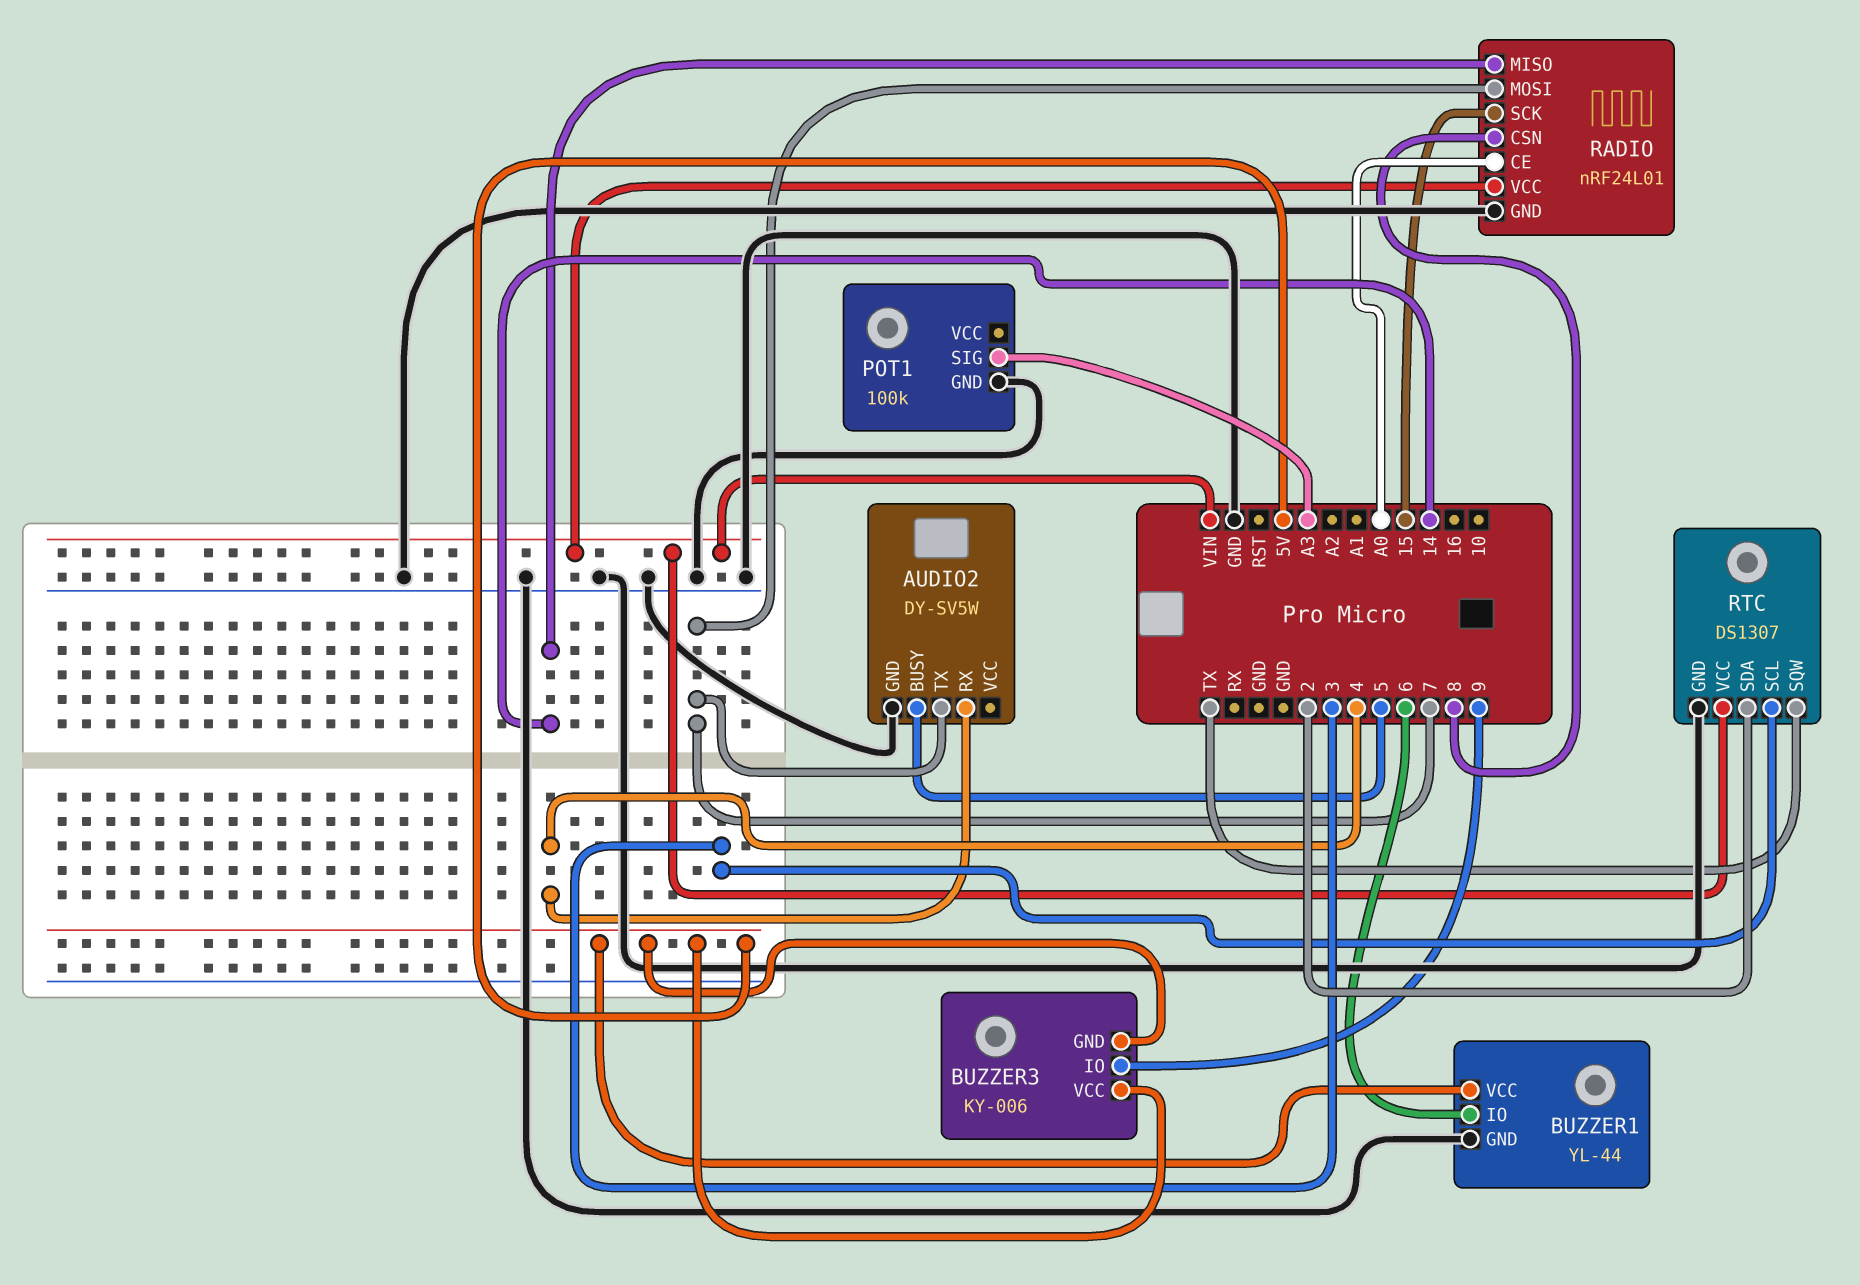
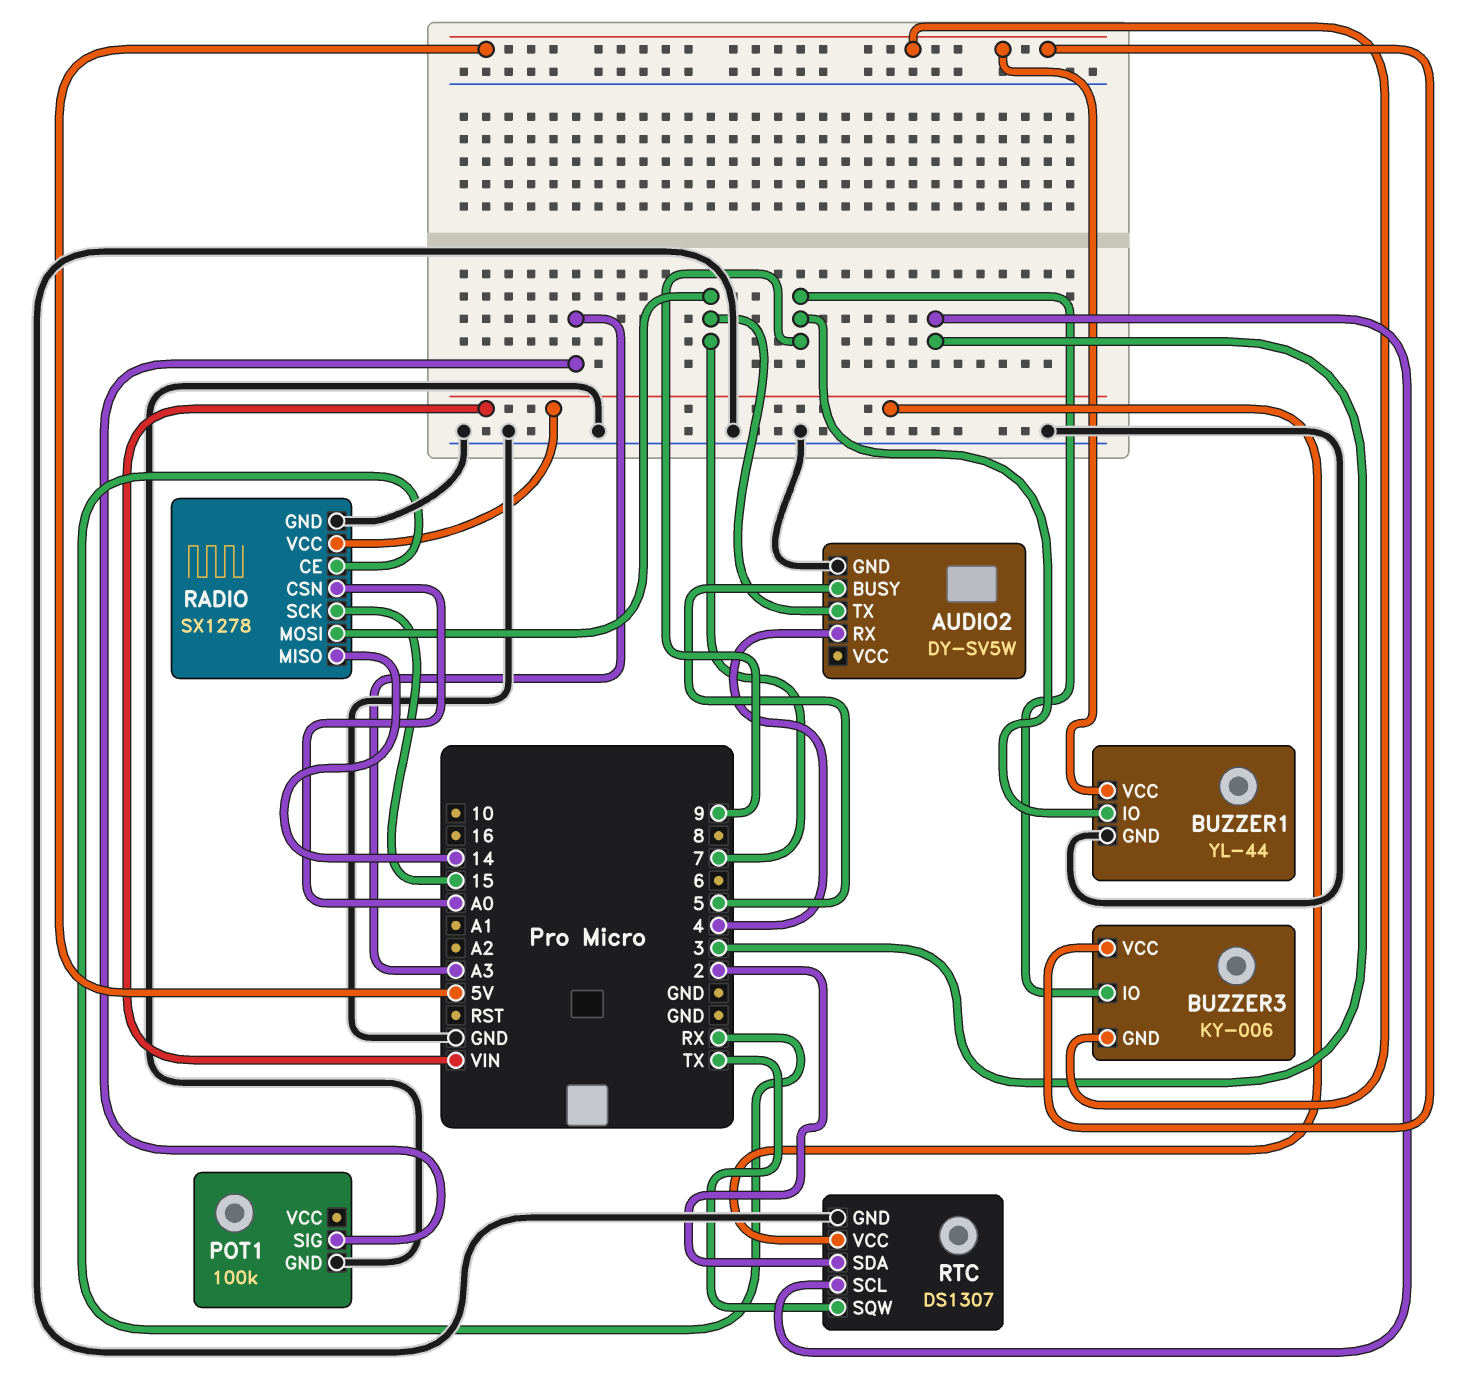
BUZZER1 pin IO: 6 -> 9
RADIO: nRF24L01 -> SX1278
RADIO pin CE: A0 -> RX
RADIO pin CSN: 8 -> A0

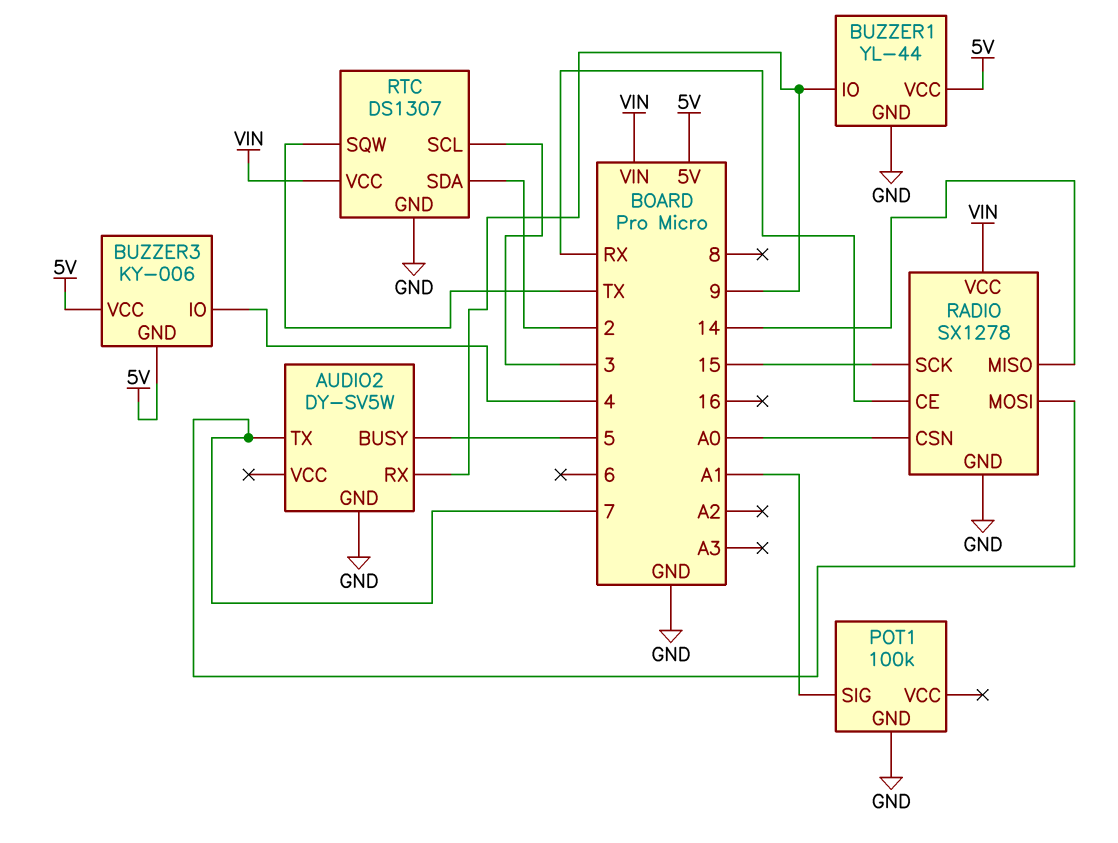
AUDIO2 pin RX: 4 -> 9
BUZZER3 pin IO: 9 -> 4
POT1 pin SIG: A3 -> A1

